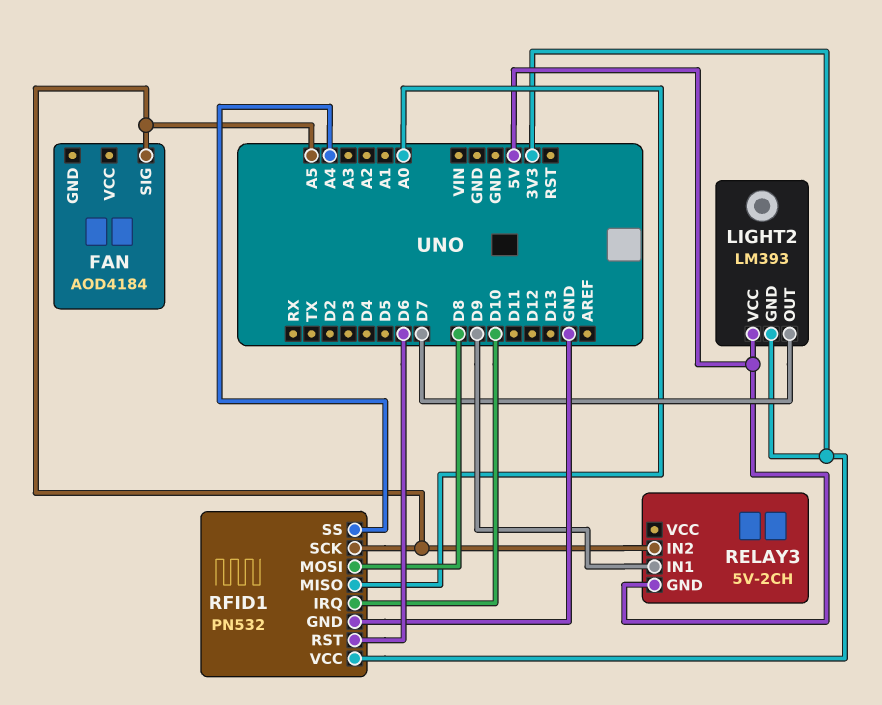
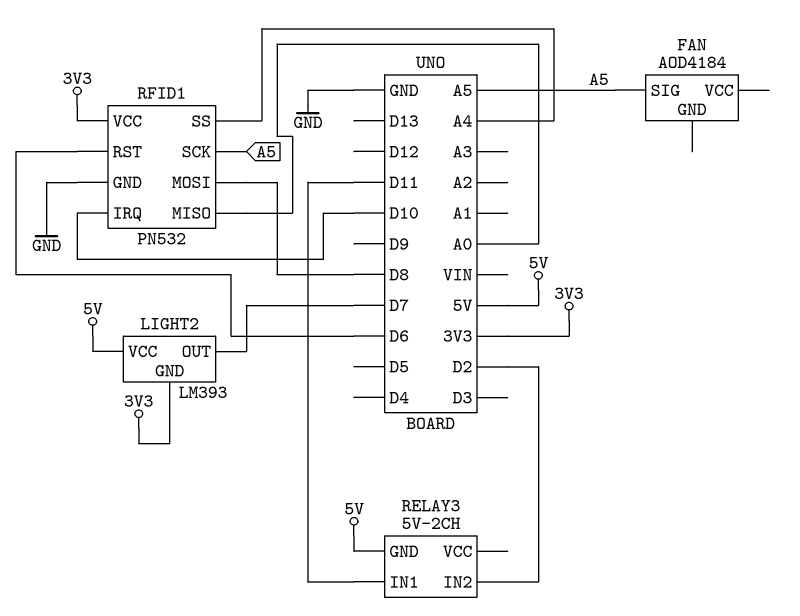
RELAY3 pin IN1: D9 -> D11
RELAY3 pin IN2: A5 -> D2

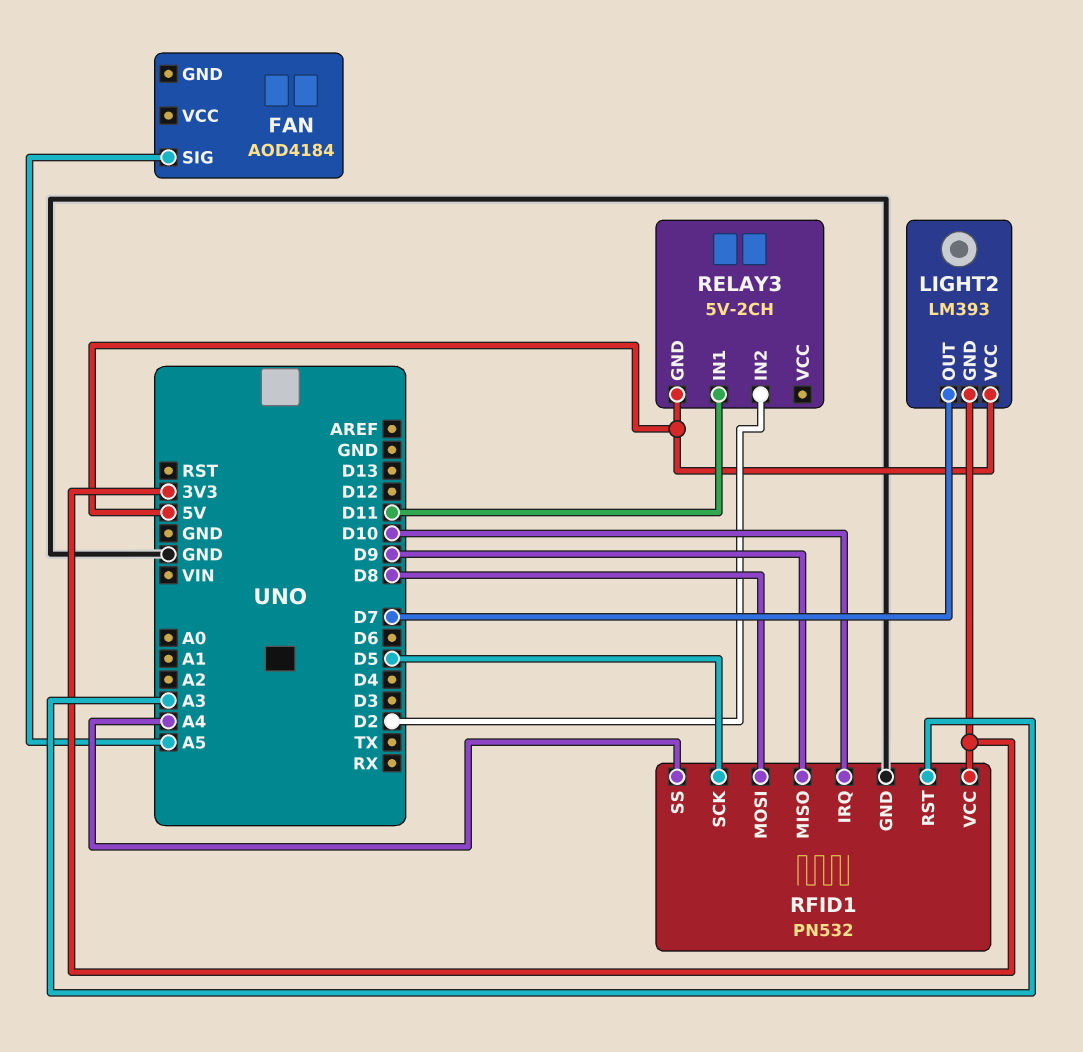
RFID1 pin MISO: A0 -> D9
RFID1 pin RST: D6 -> A3
RFID1 pin SCK: A5 -> D5

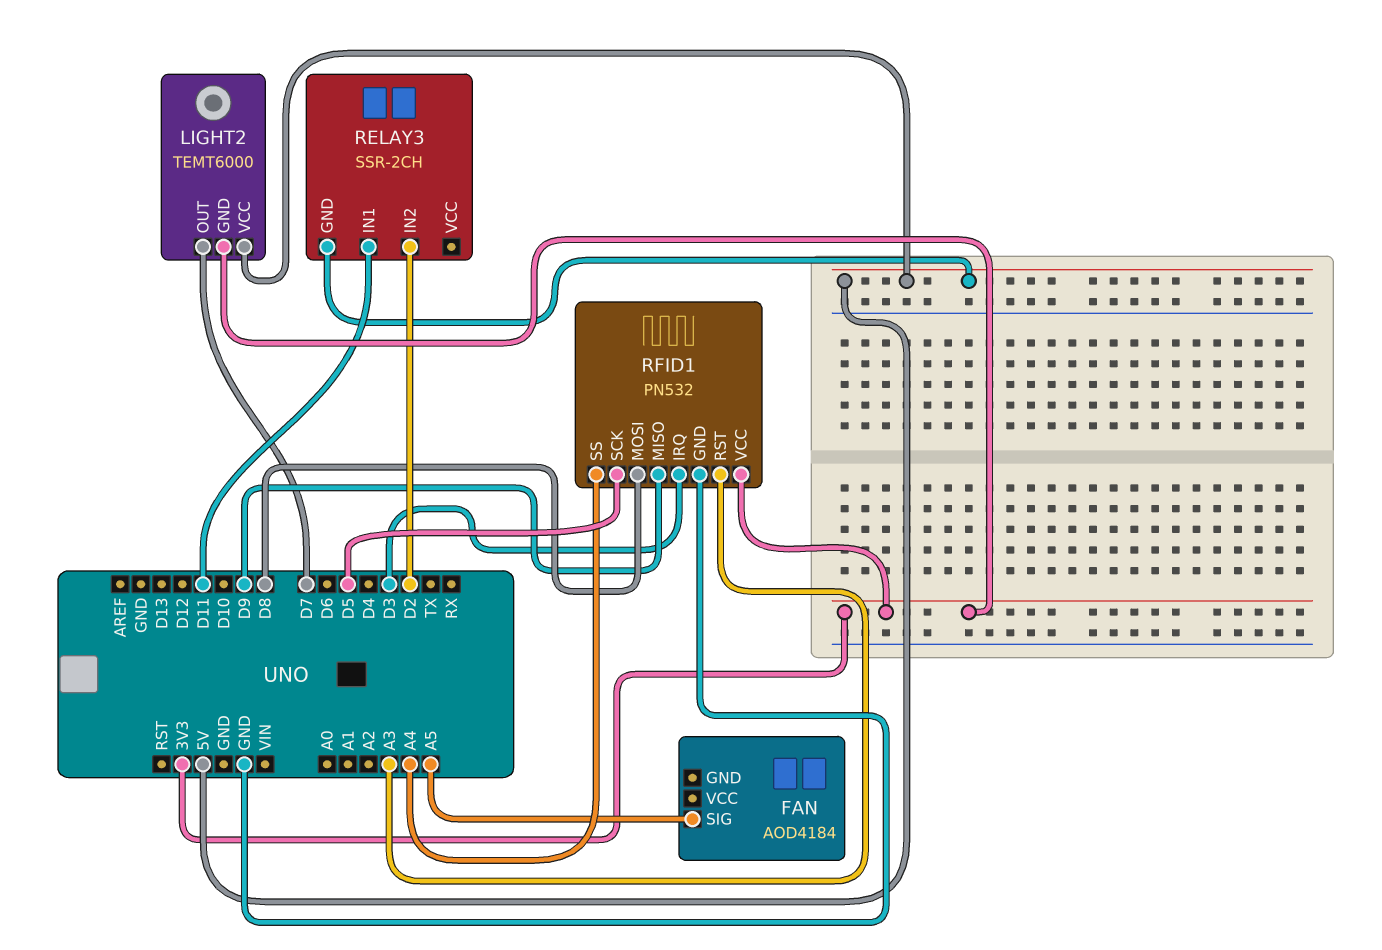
LIGHT2: LM393 -> TEMT6000
RELAY3: 5V-2CH -> SSR-2CH
RFID1 pin IRQ: D10 -> D3

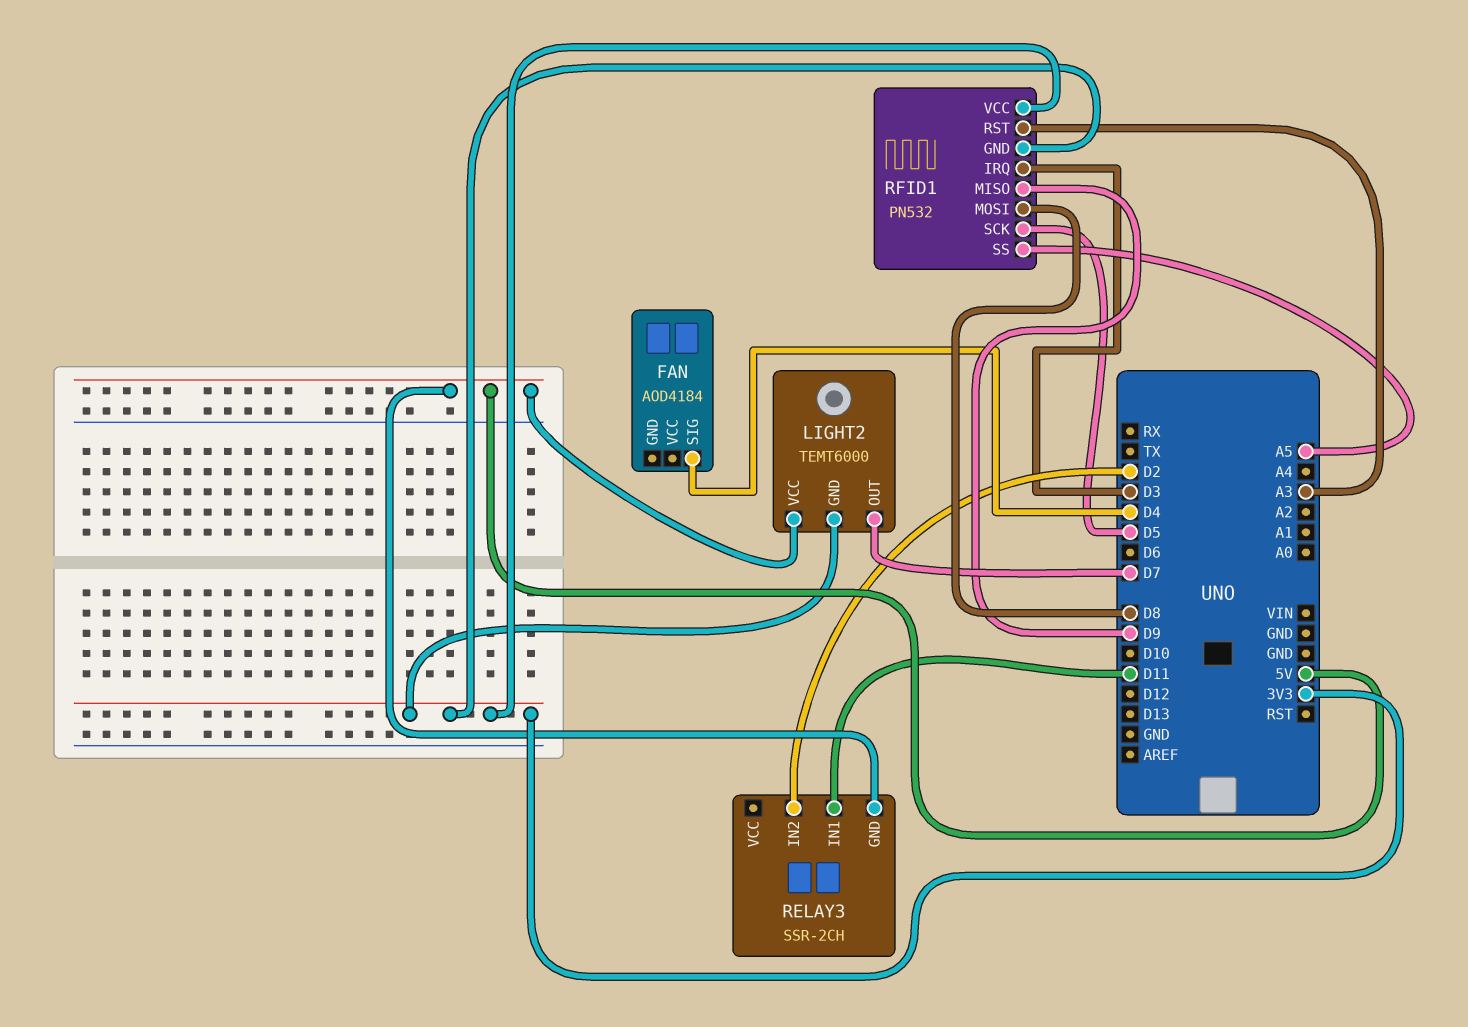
FAN pin SIG: A5 -> D4
RFID1 pin GND: GND -> 3V3
RFID1 pin SS: A4 -> A5

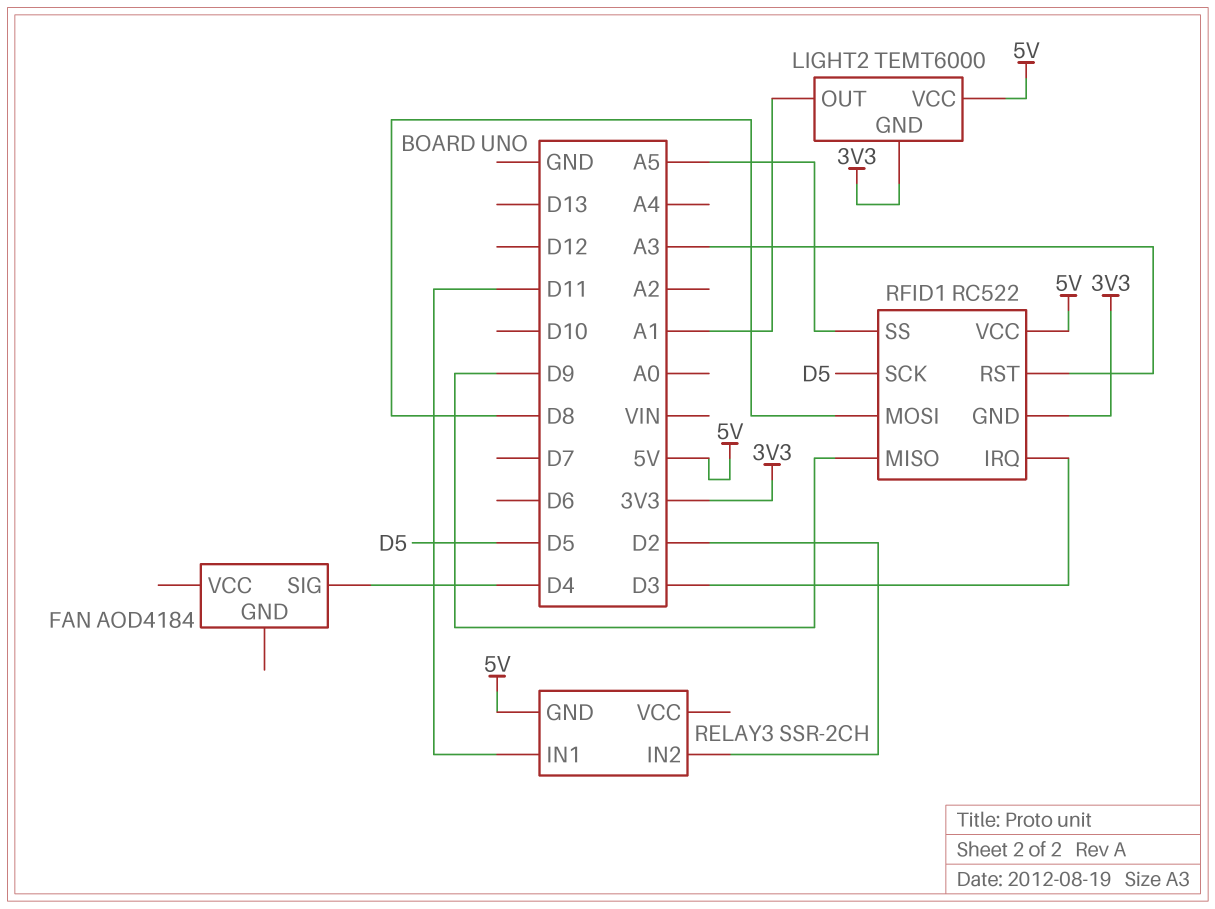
LIGHT2 pin OUT: D7 -> A1
RFID1: PN532 -> RC522
RFID1 pin VCC: 3V3 -> 5V

